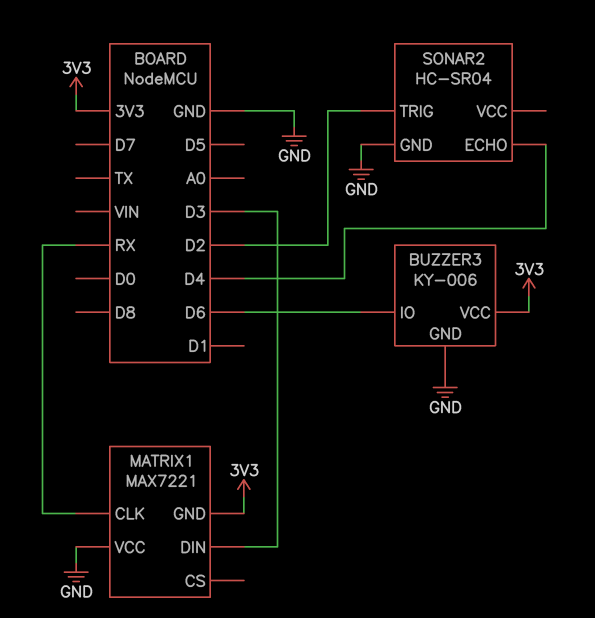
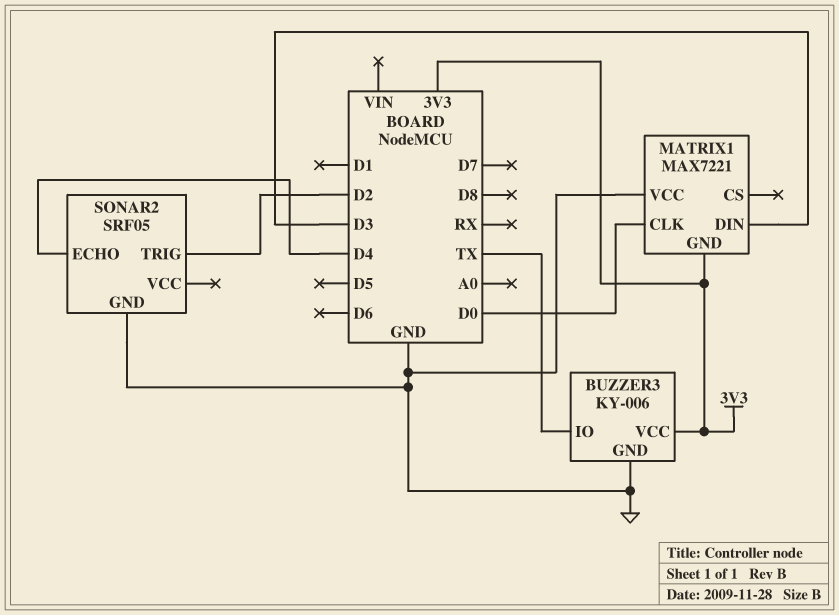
BUZZER3 pin IO: D6 -> TX
MATRIX1 pin CLK: RX -> D0
SONAR2: HC-SR04 -> SRF05

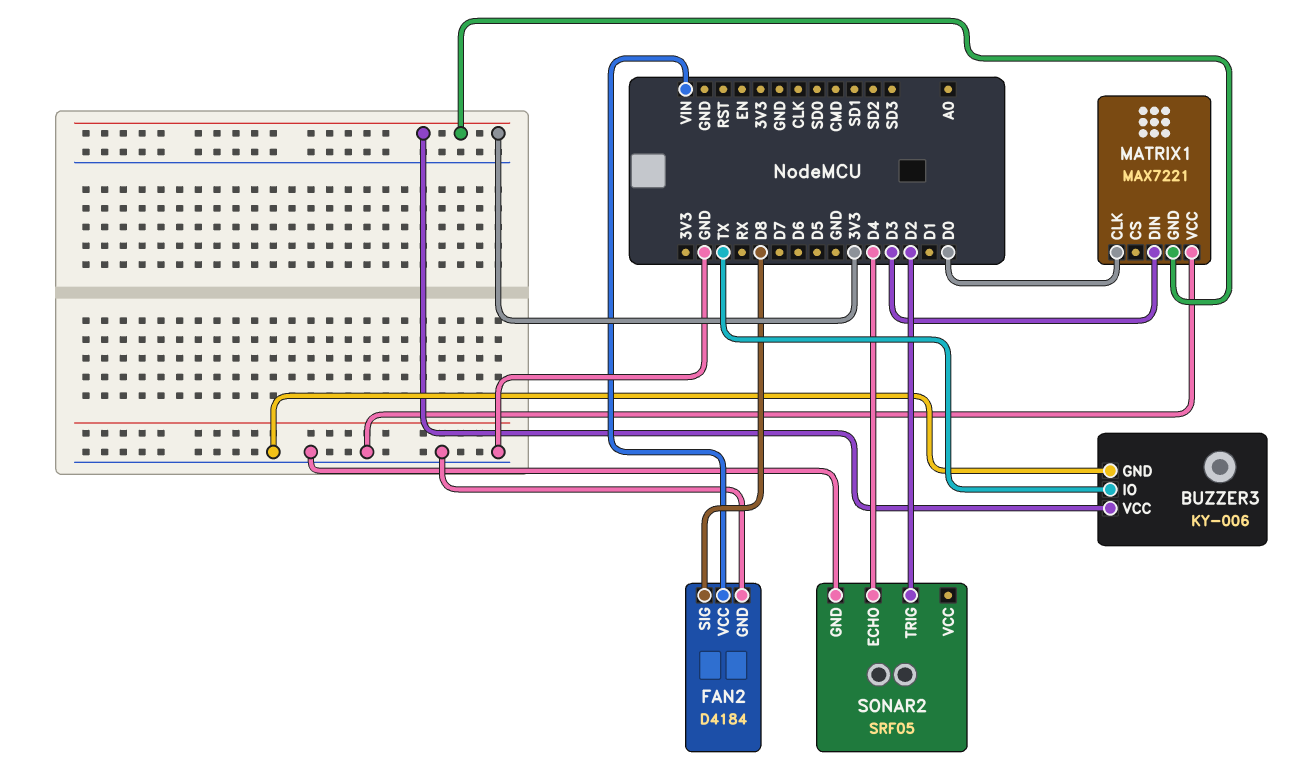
FAN2: none -> D4184
FAN2 pin GND: none -> GND
FAN2 pin SIG: none -> D8
FAN2 pin VCC: none -> VIN

